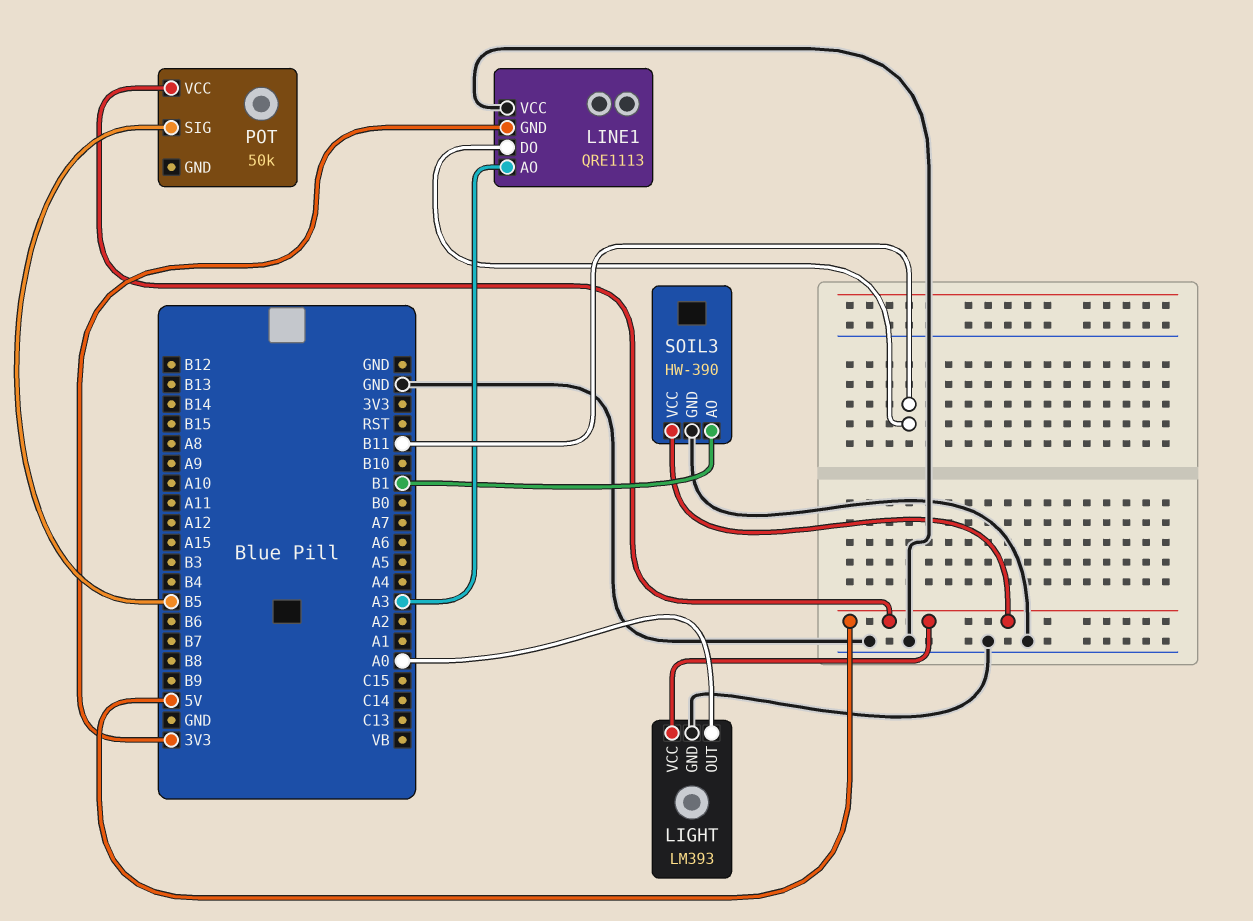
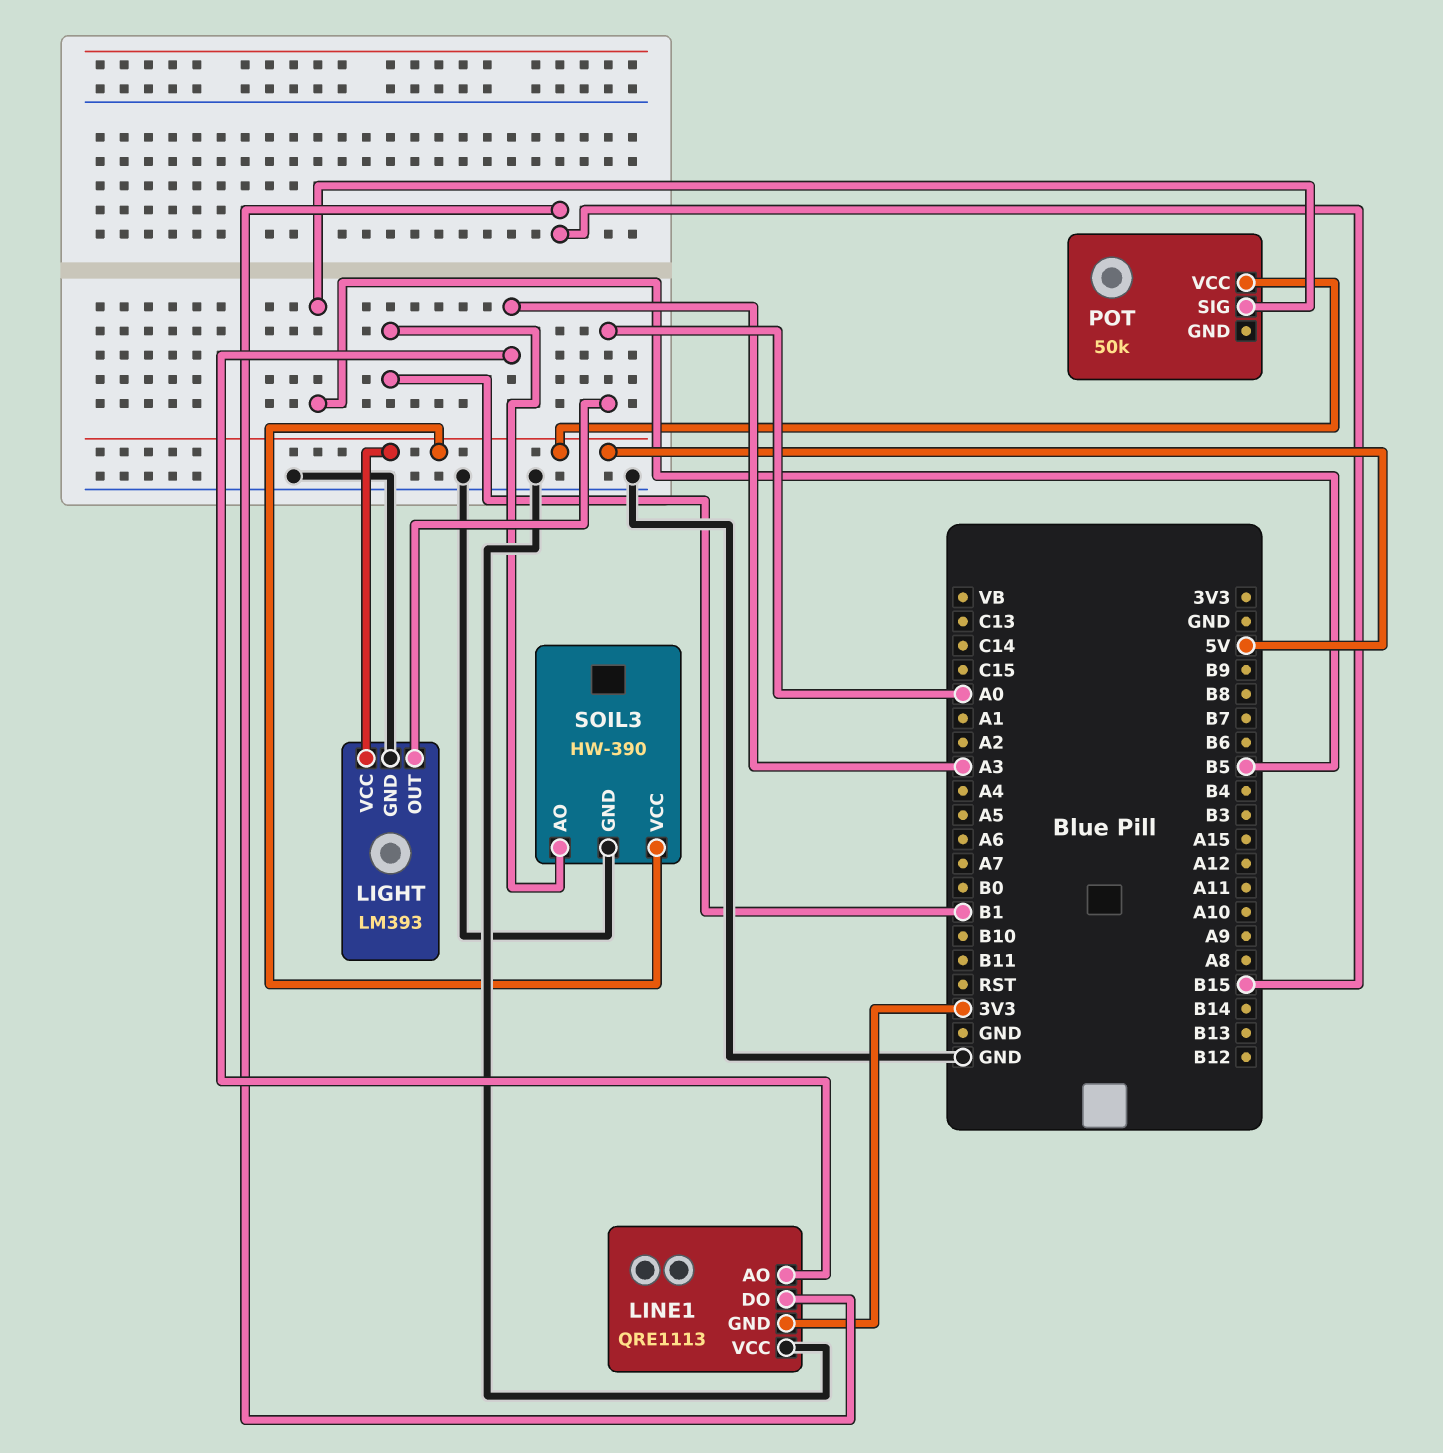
LINE1 pin DO: B11 -> B15

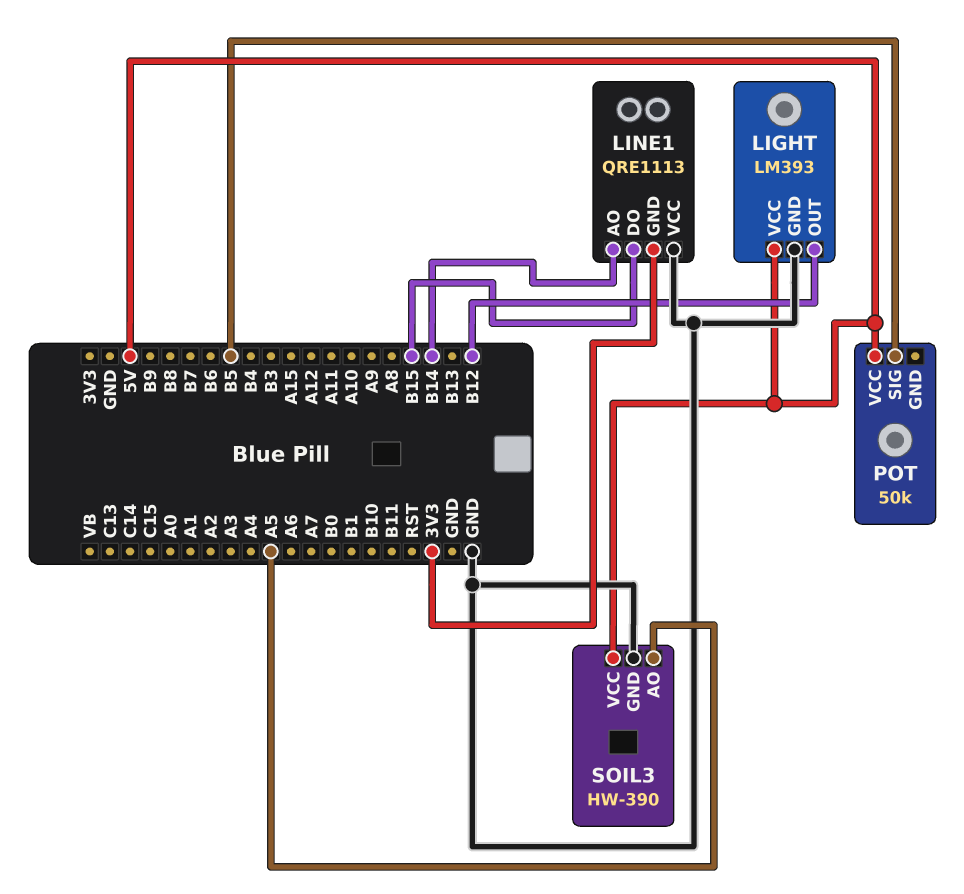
LIGHT pin OUT: A0 -> B12
LINE1 pin AO: A3 -> B14
SOIL3 pin AO: B1 -> A5

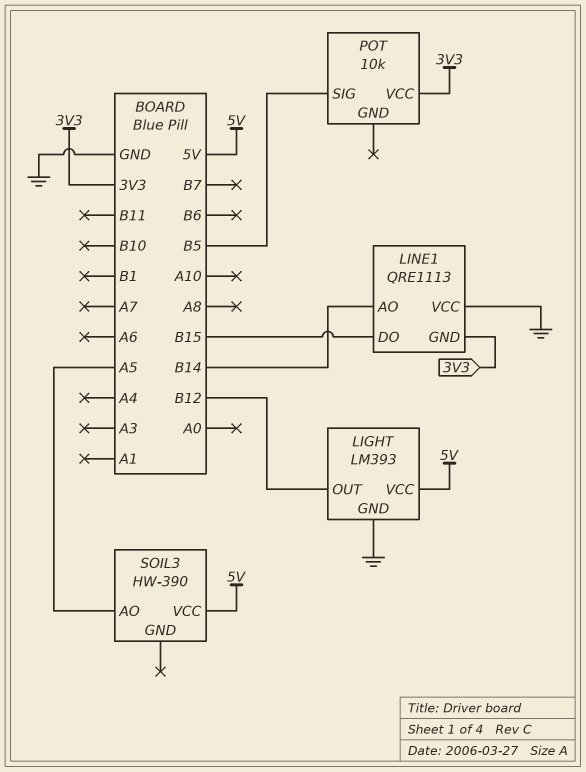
POT: 50k -> 10k
POT pin VCC: 5V -> 3V3
SOIL3 pin GND: GND -> none

